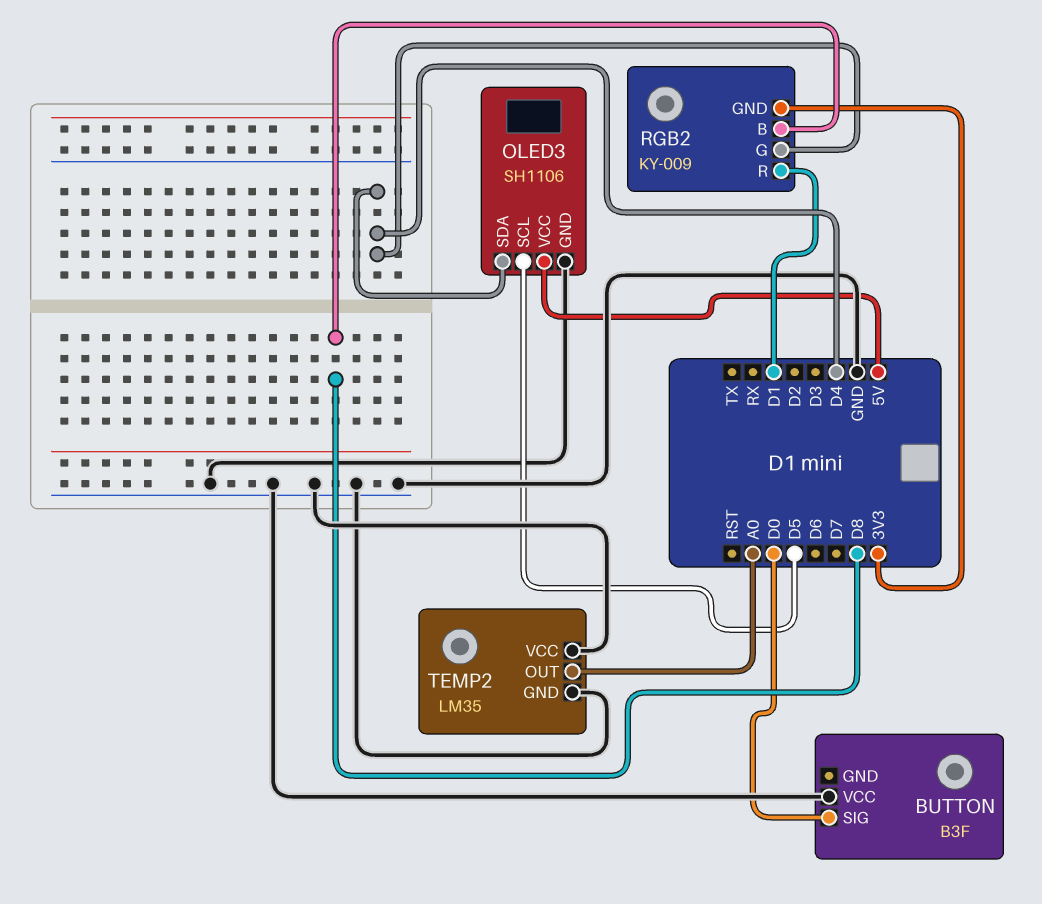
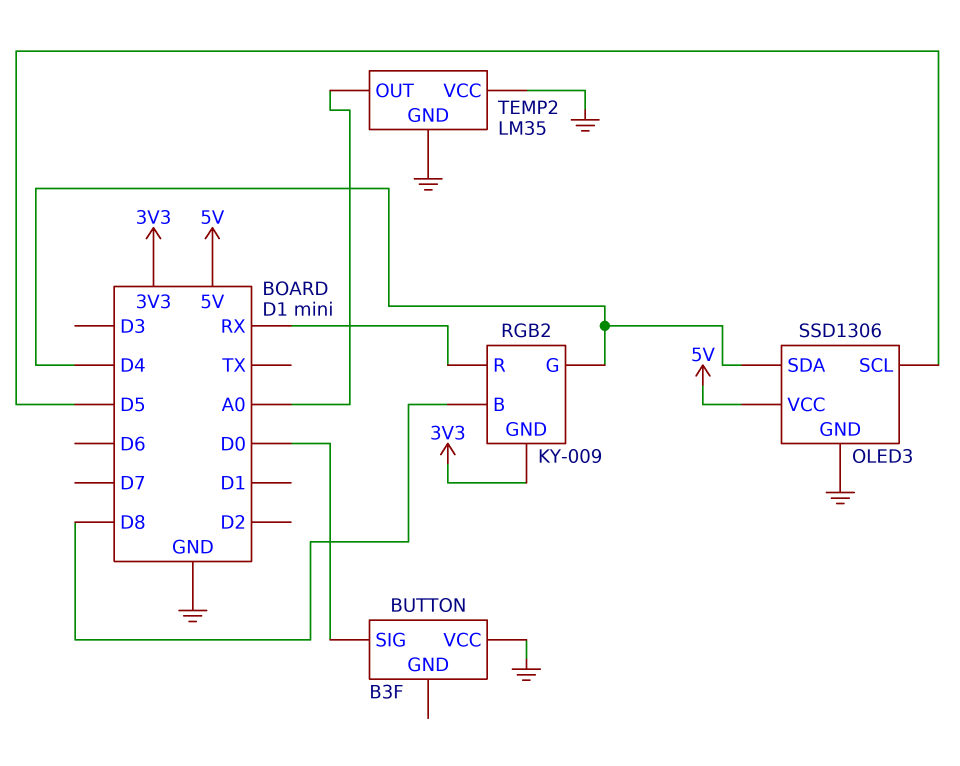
OLED3: SH1106 -> SSD1306
RGB2 pin R: D1 -> RX

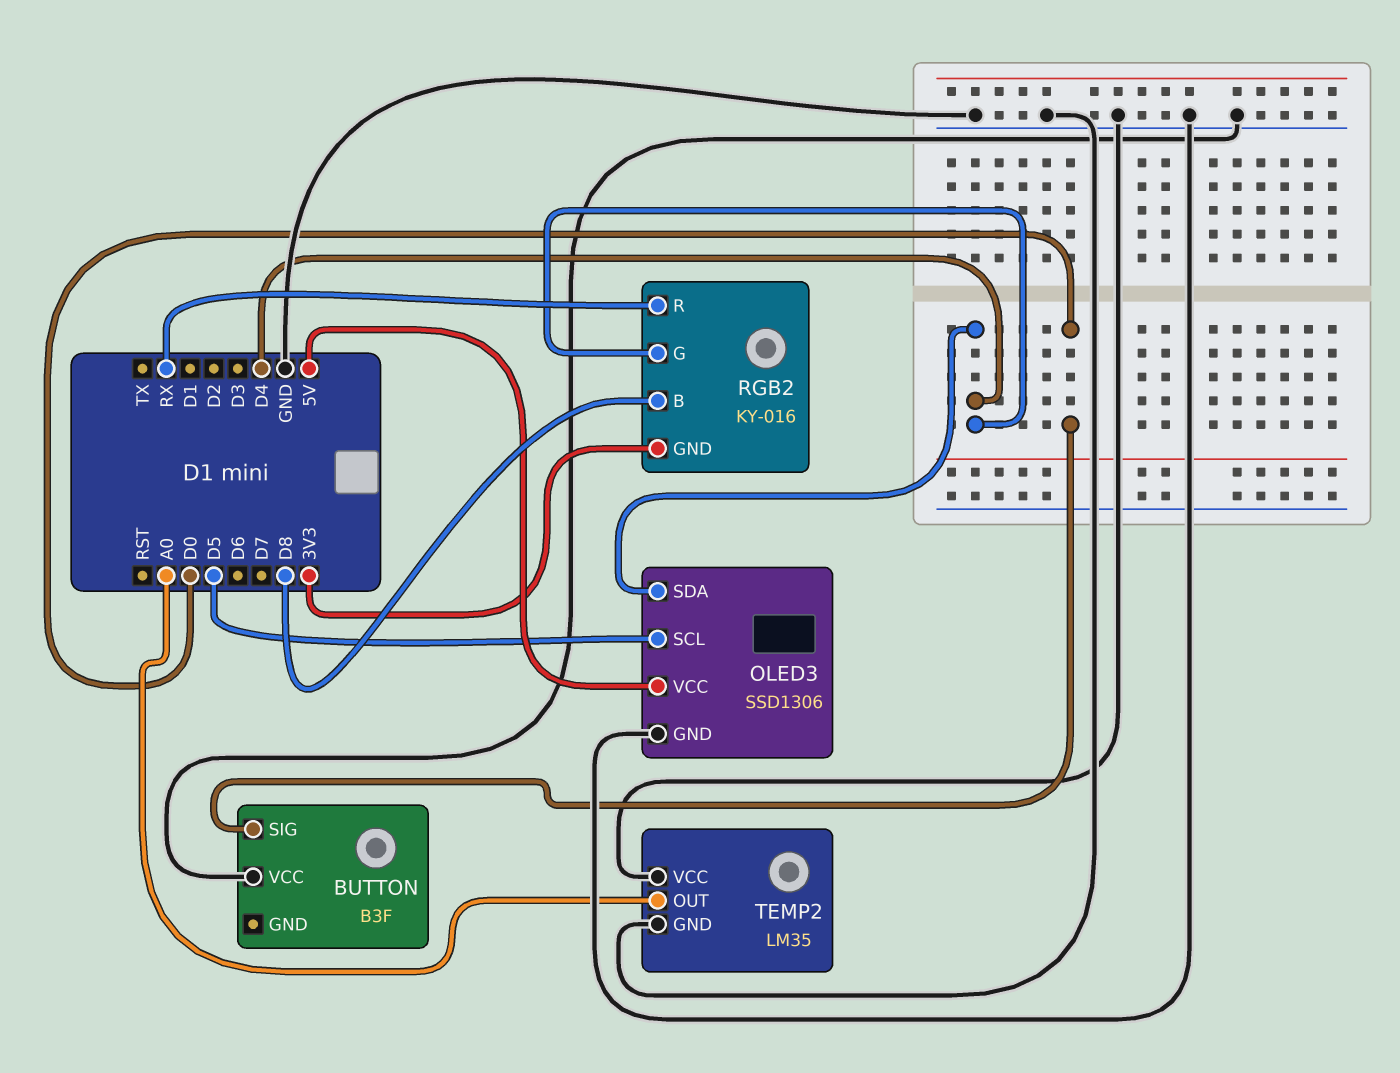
RGB2: KY-009 -> KY-016

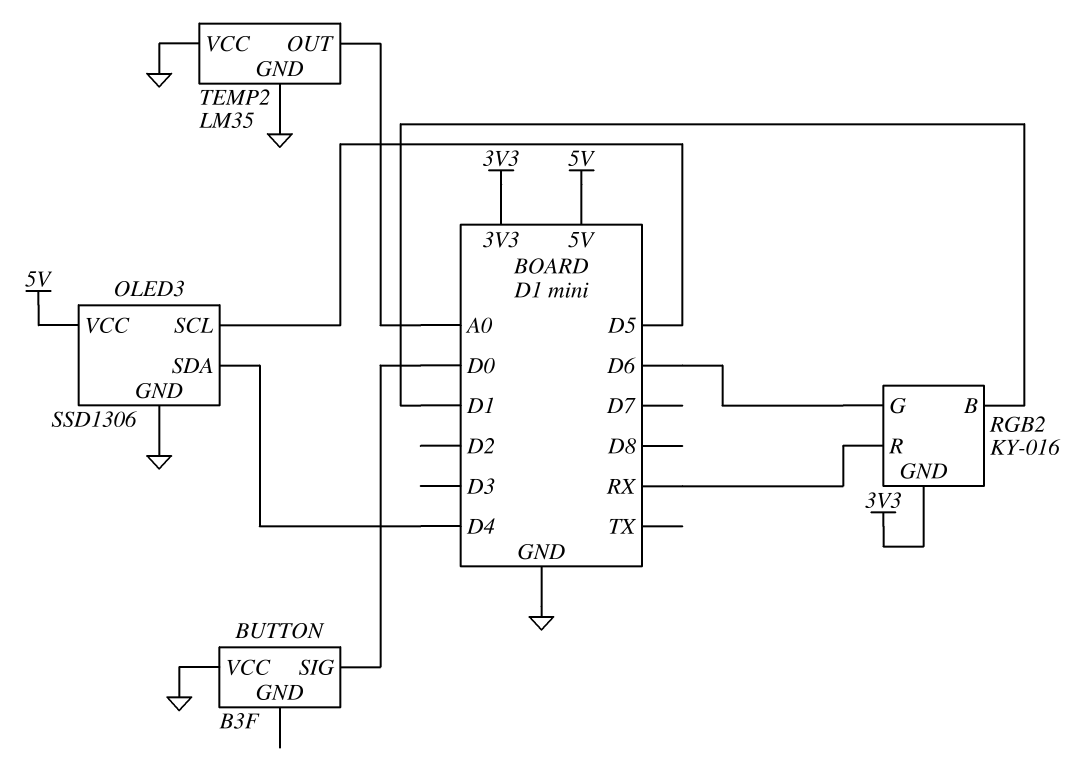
RGB2 pin B: D8 -> D1
RGB2 pin G: D4 -> D6

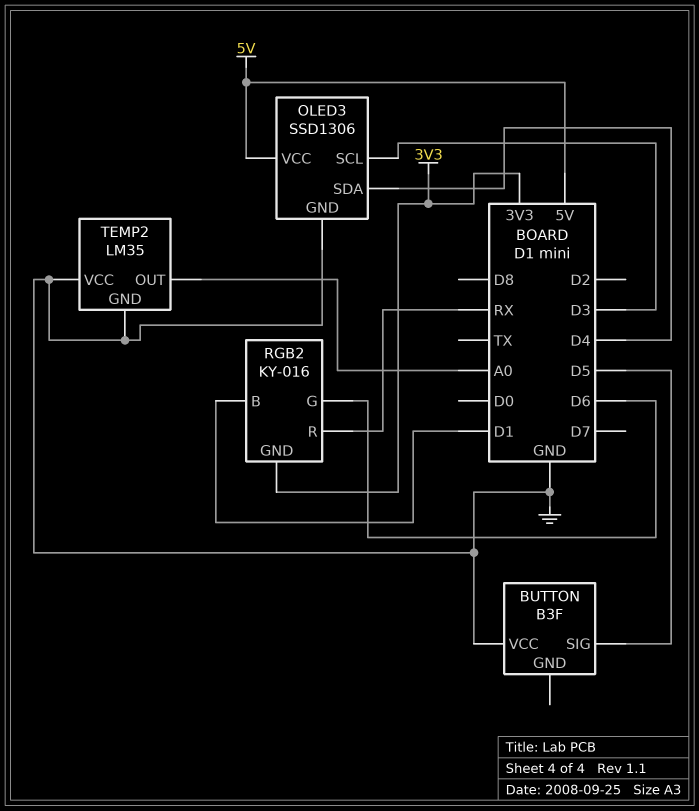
BUTTON pin SIG: D0 -> D5
OLED3 pin SCL: D5 -> D3

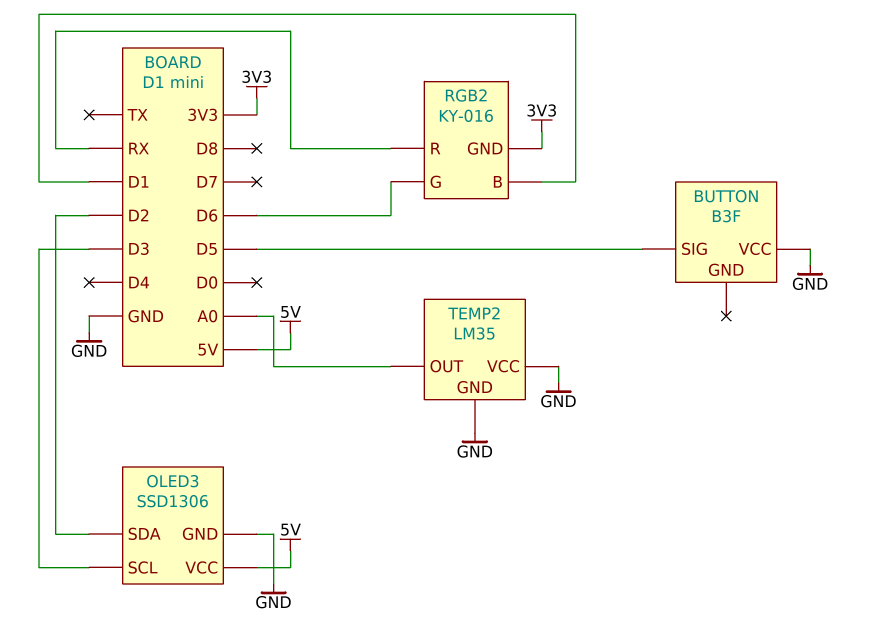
OLED3 pin SDA: D4 -> D2

